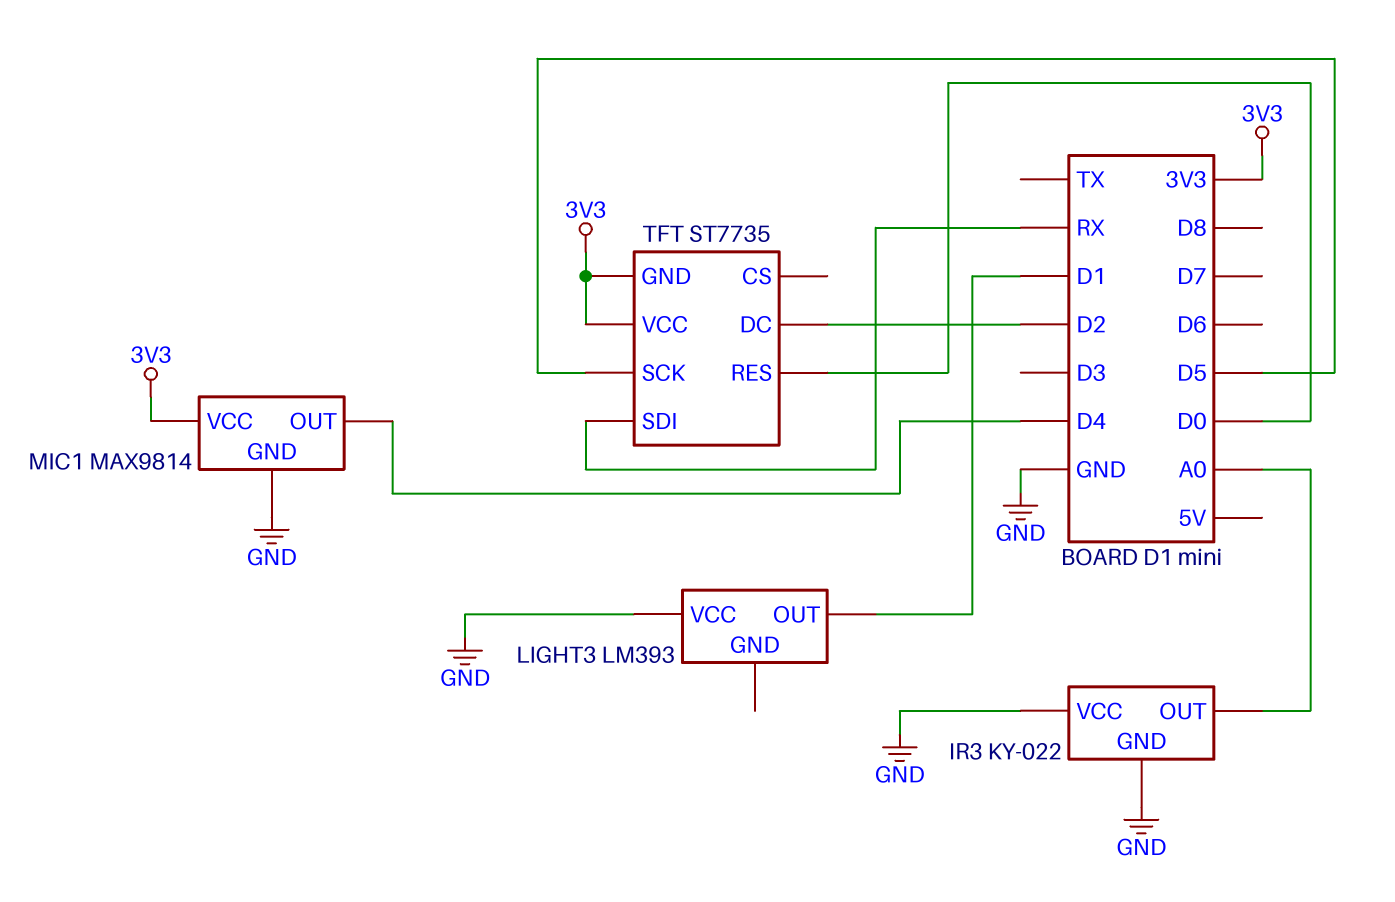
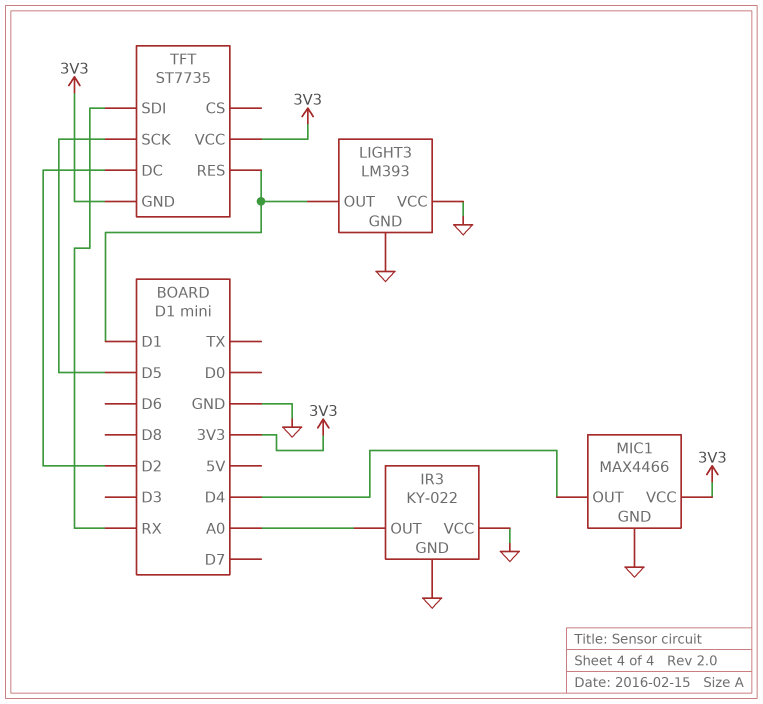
LIGHT3 pin GND: none -> GND
MIC1: MAX9814 -> MAX4466
TFT pin RES: D0 -> D1

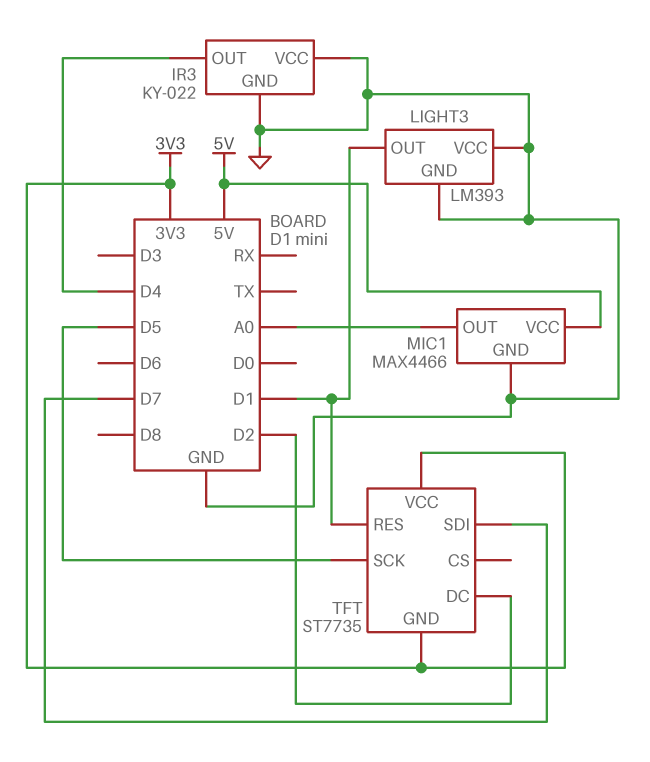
IR3 pin OUT: A0 -> D4
MIC1 pin OUT: D4 -> A0
MIC1 pin VCC: 3V3 -> 5V
TFT pin SDI: RX -> D7

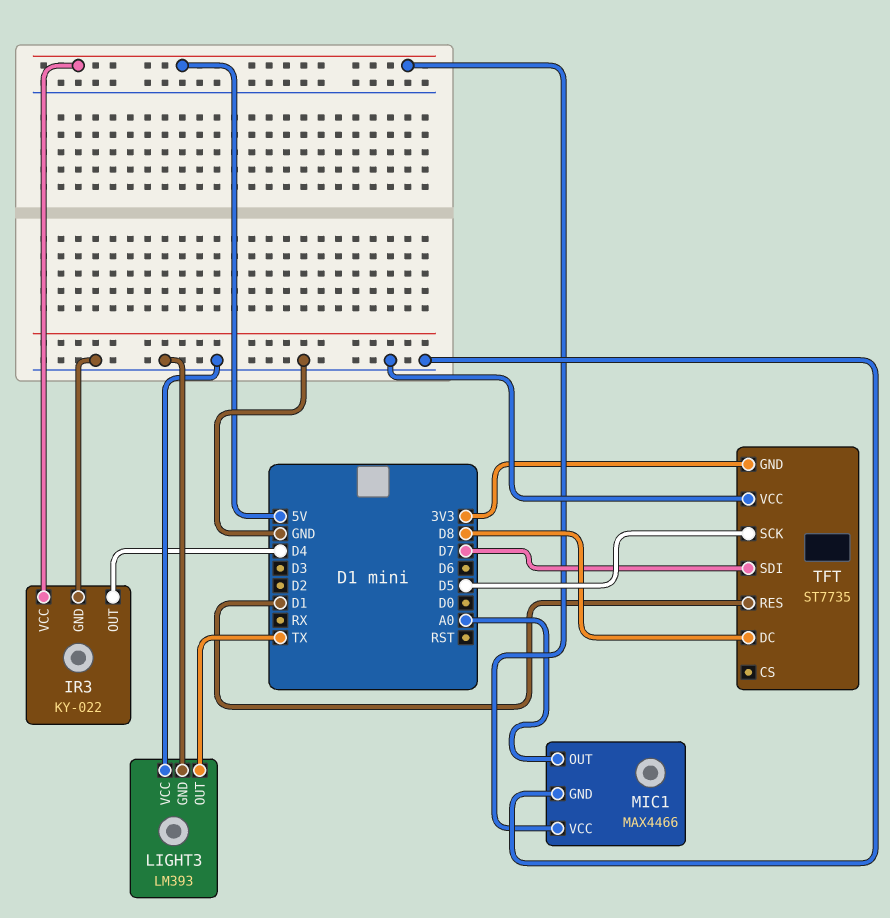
IR3 pin VCC: GND -> 5V
LIGHT3 pin OUT: D1 -> TX
TFT pin DC: D2 -> D8
TFT pin VCC: 3V3 -> GND

